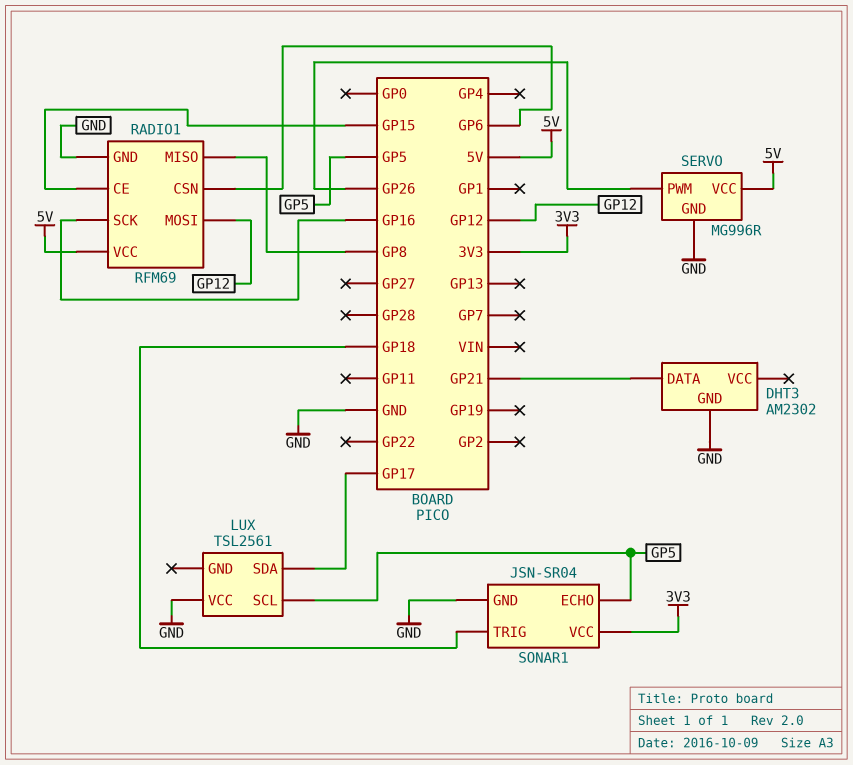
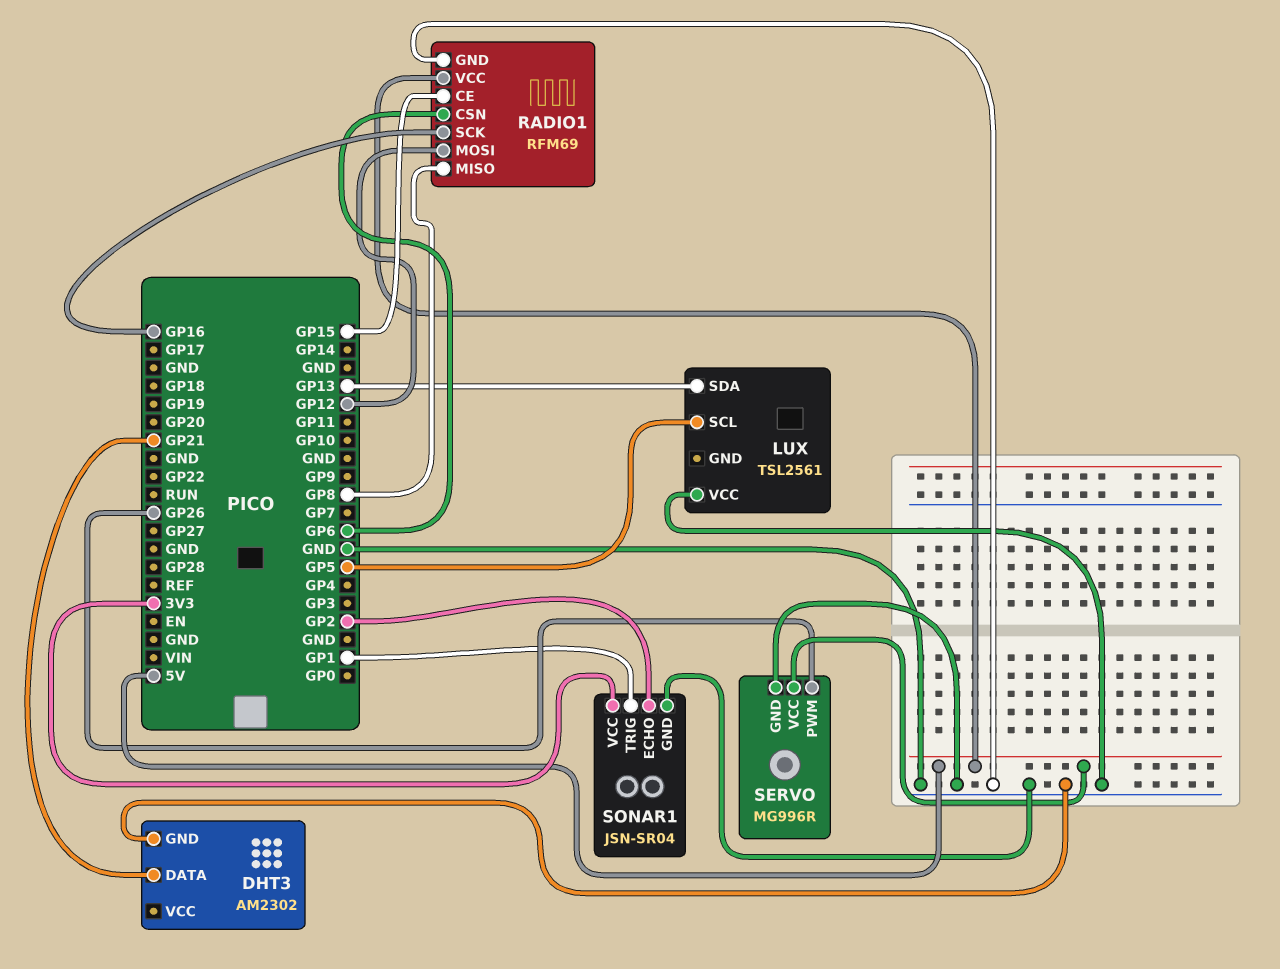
LUX pin SDA: GP17 -> GP13
SONAR1 pin ECHO: GP5 -> GP2
SONAR1 pin TRIG: GP18 -> GP1

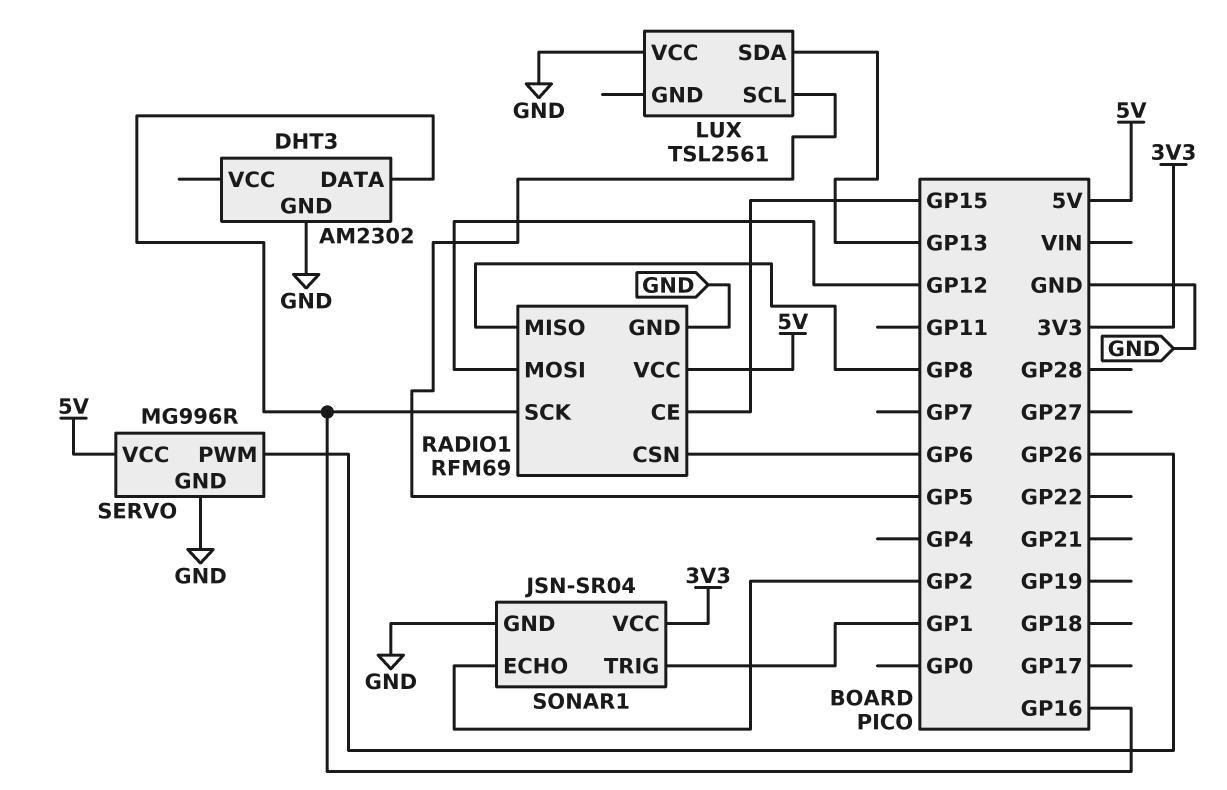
DHT3 pin DATA: GP21 -> GP16

